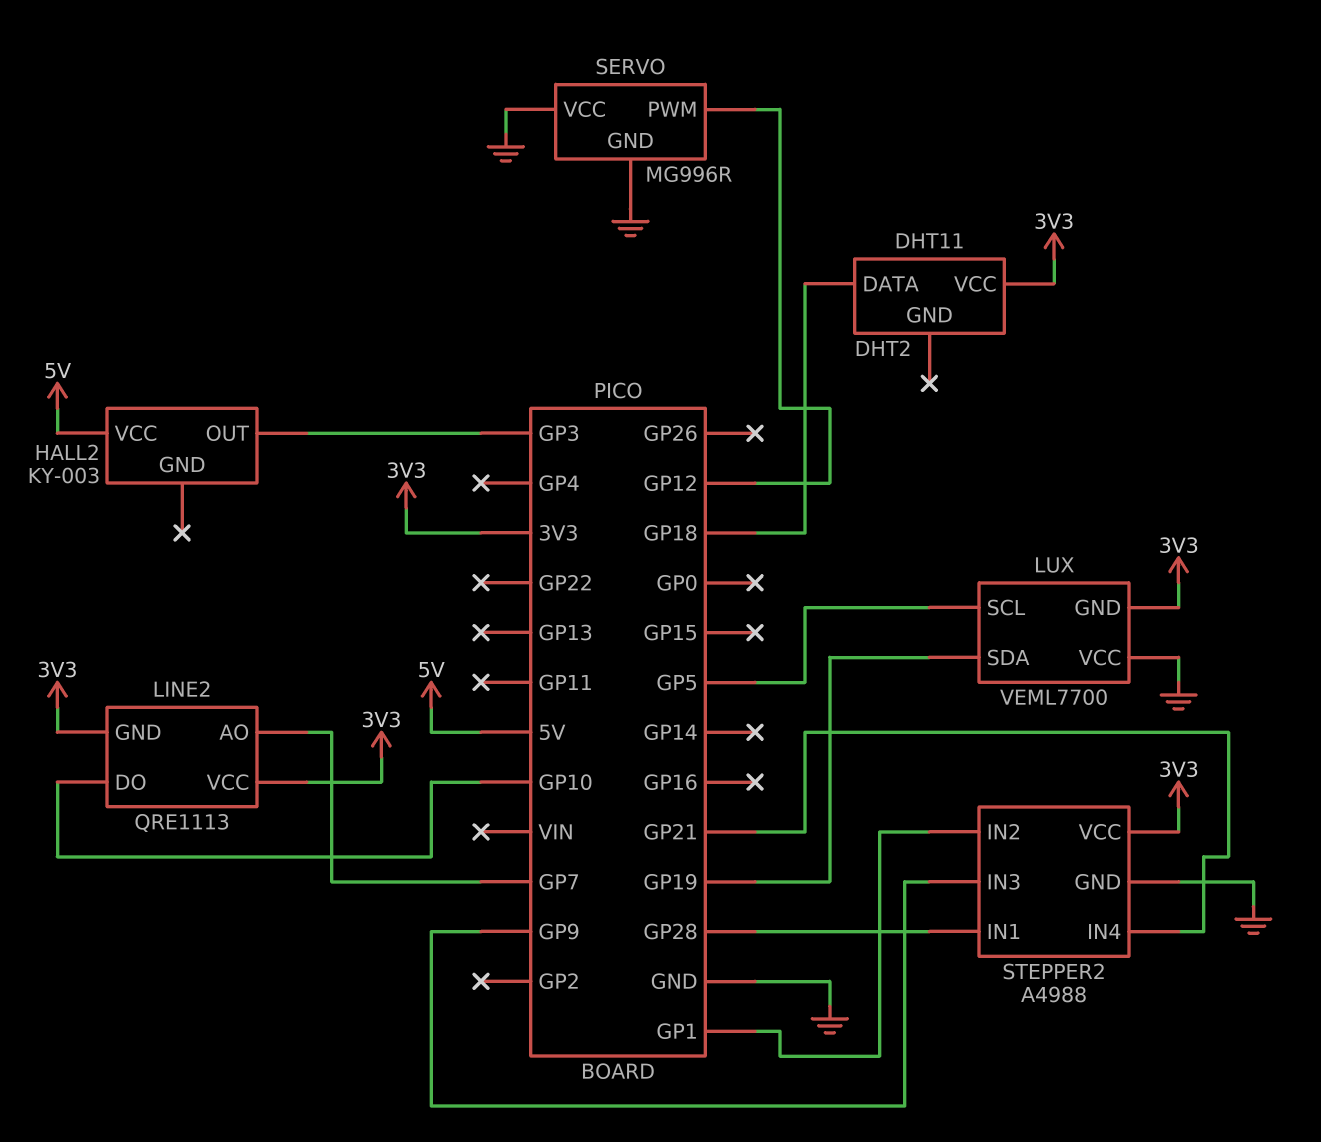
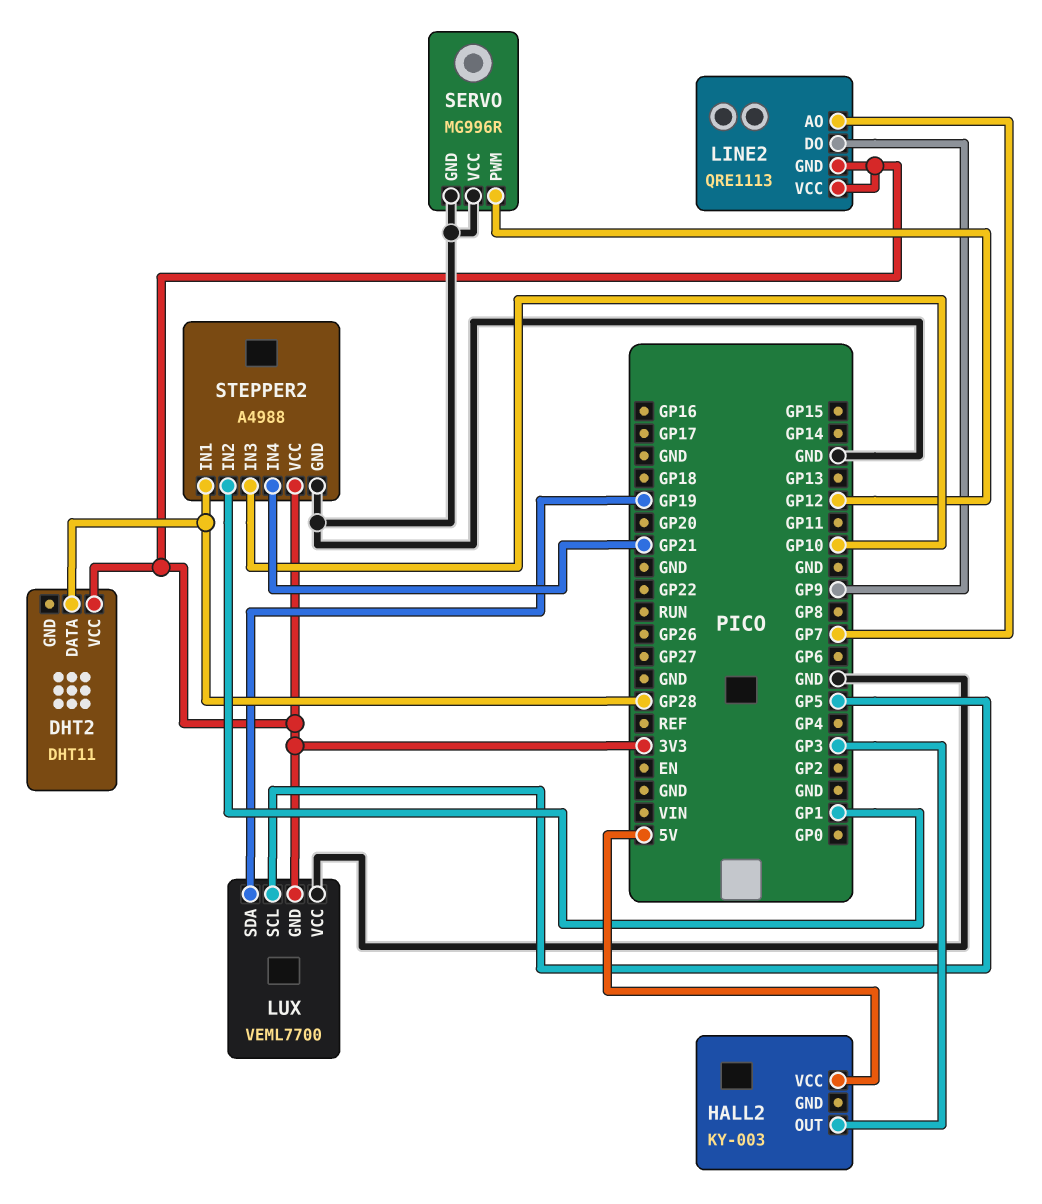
DHT2 pin DATA: GP18 -> GP28
LINE2 pin DO: GP10 -> GP9
STEPPER2 pin IN3: GP9 -> GP10

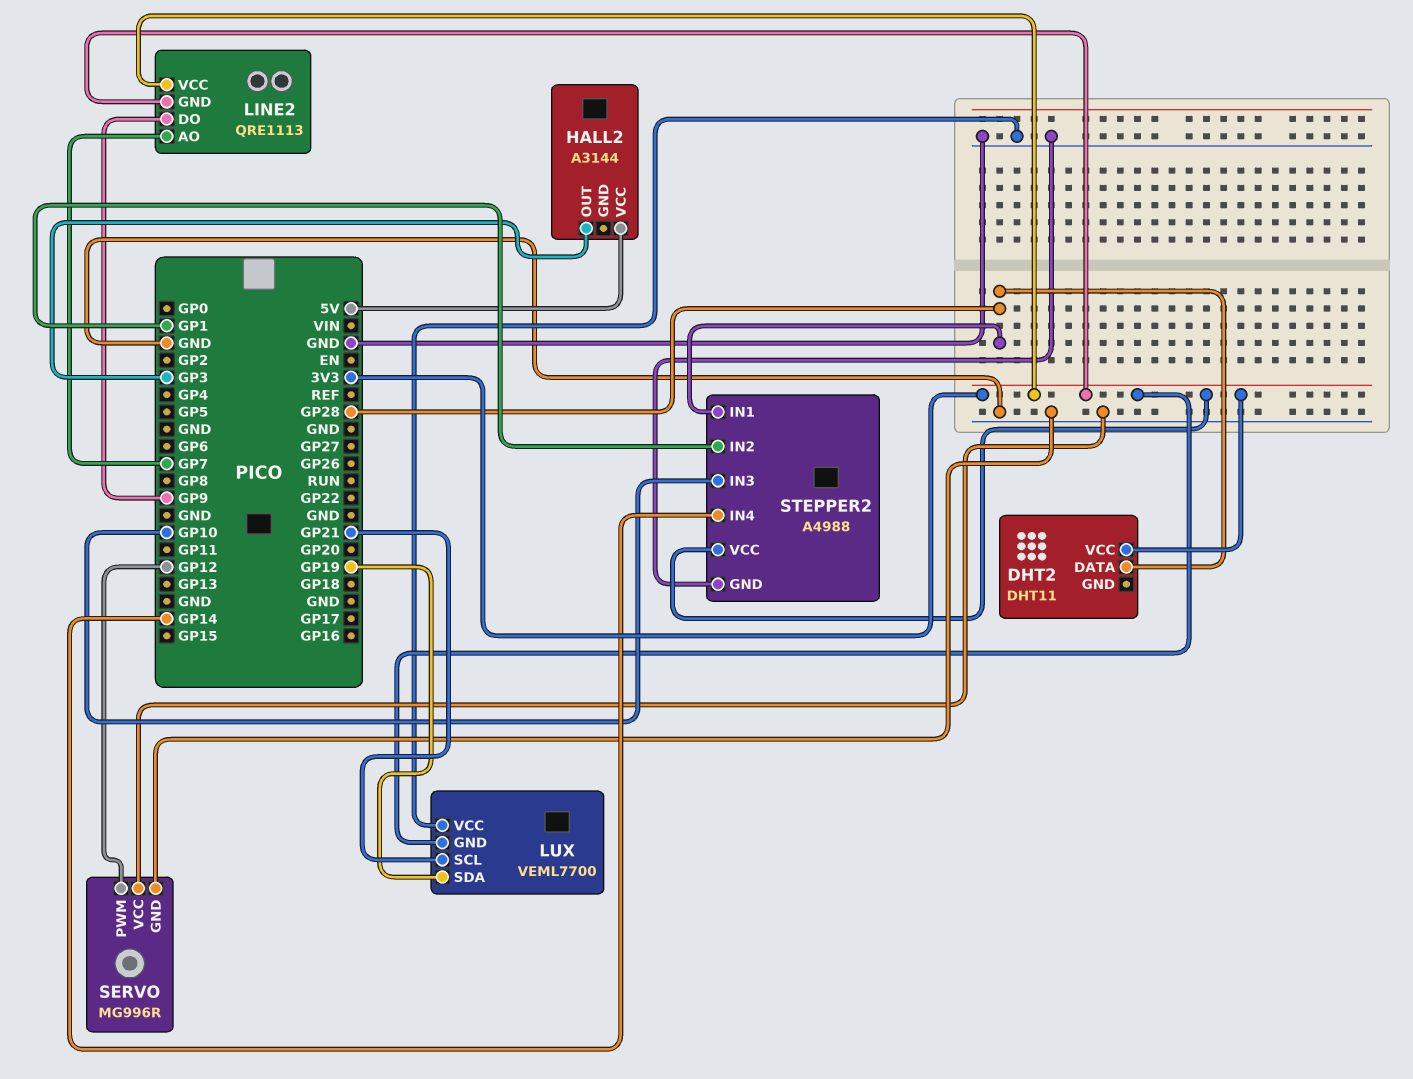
HALL2: KY-003 -> A3144
LUX pin SCL: GP5 -> GP21
STEPPER2 pin IN4: GP21 -> GP14

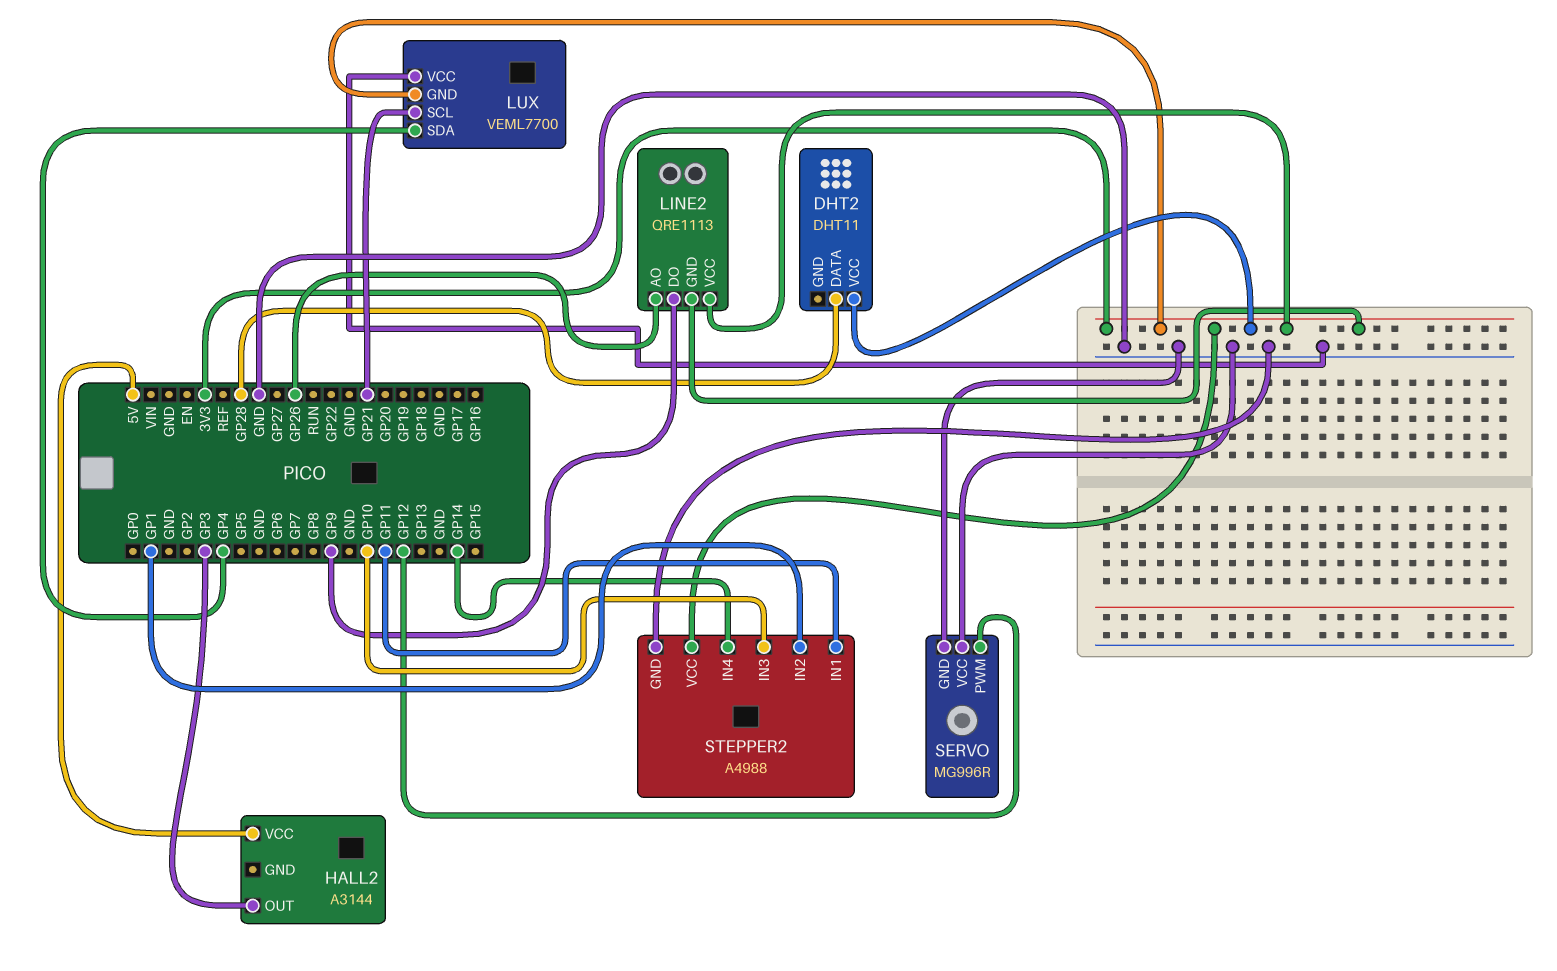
LINE2 pin AO: GP7 -> GP26
LUX pin SDA: GP19 -> GP4
STEPPER2 pin IN1: GP28 -> GP11

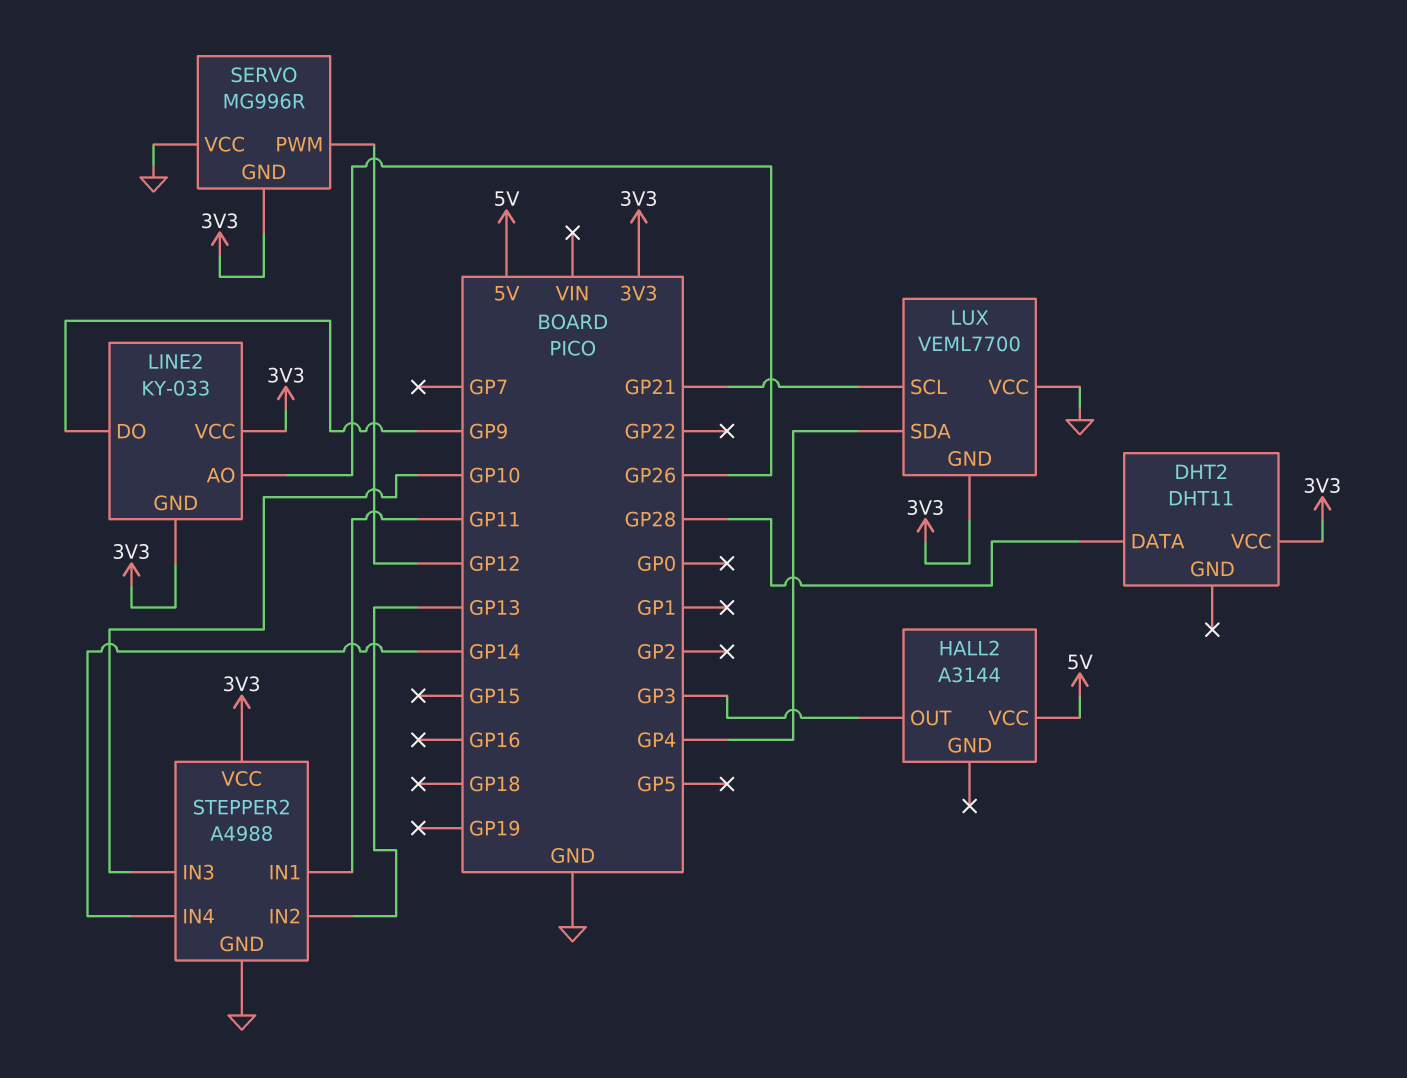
LINE2: QRE1113 -> KY-033
SERVO pin GND: GND -> 3V3
STEPPER2 pin IN2: GP1 -> GP13

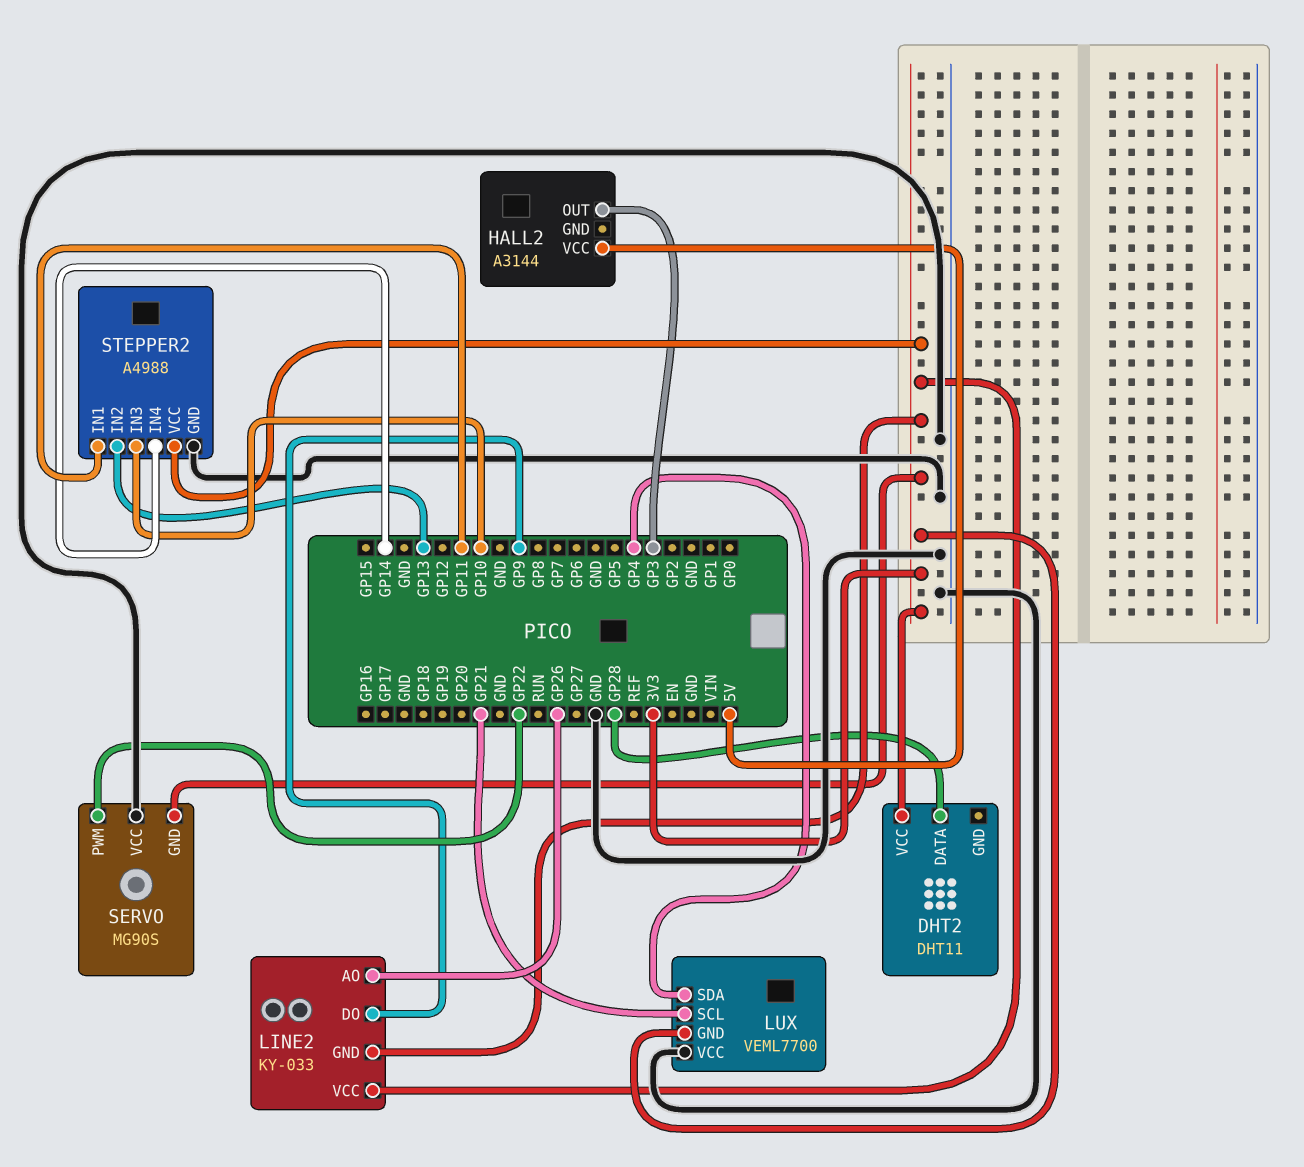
SERVO: MG996R -> MG90S
SERVO pin PWM: GP12 -> GP22

